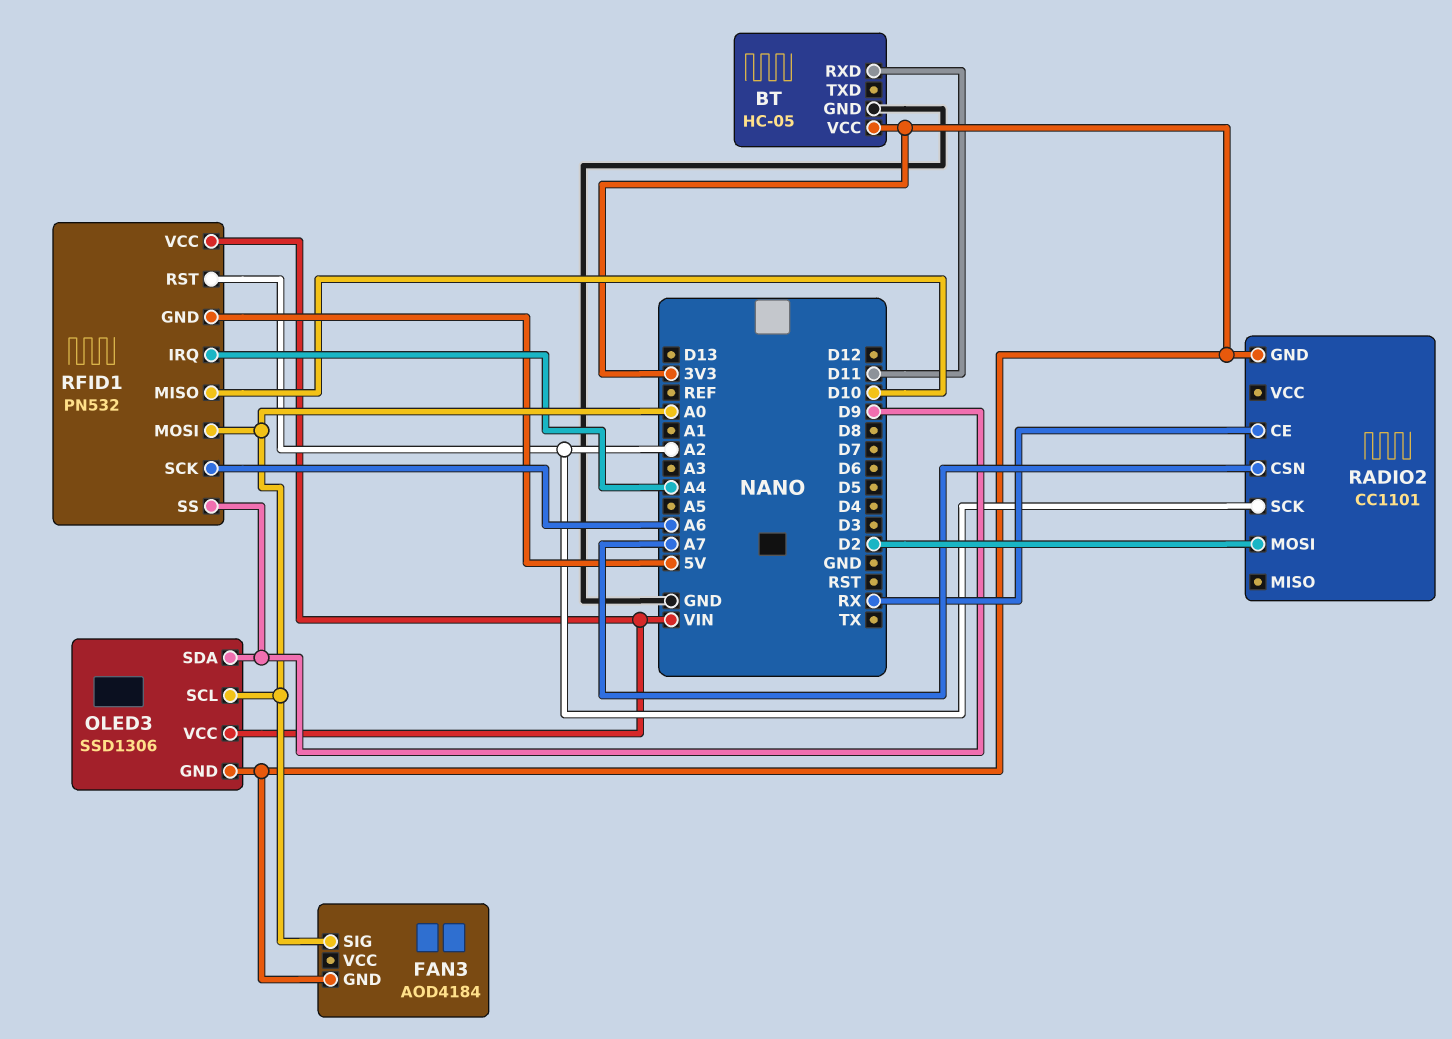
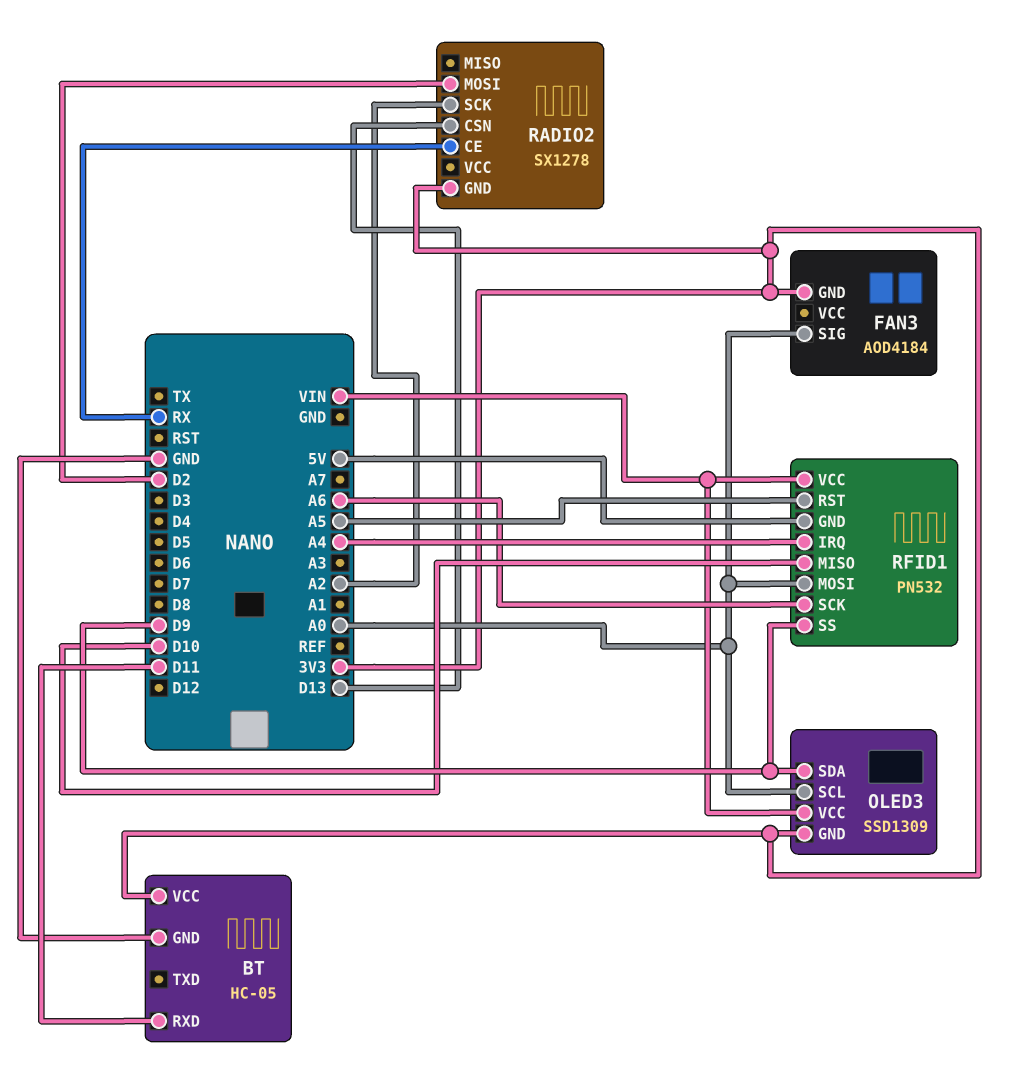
OLED3: SSD1306 -> SSD1309
RADIO2: CC1101 -> SX1278
RADIO2 pin CSN: A7 -> D13
RFID1 pin RST: A2 -> A5

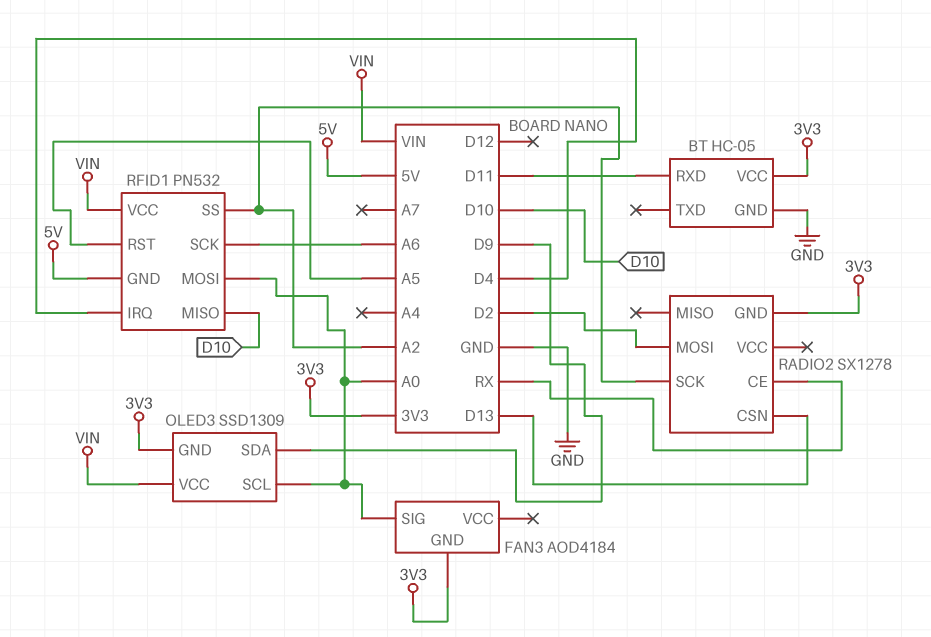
RFID1 pin IRQ: A4 -> D4
RFID1 pin SS: D9 -> A2

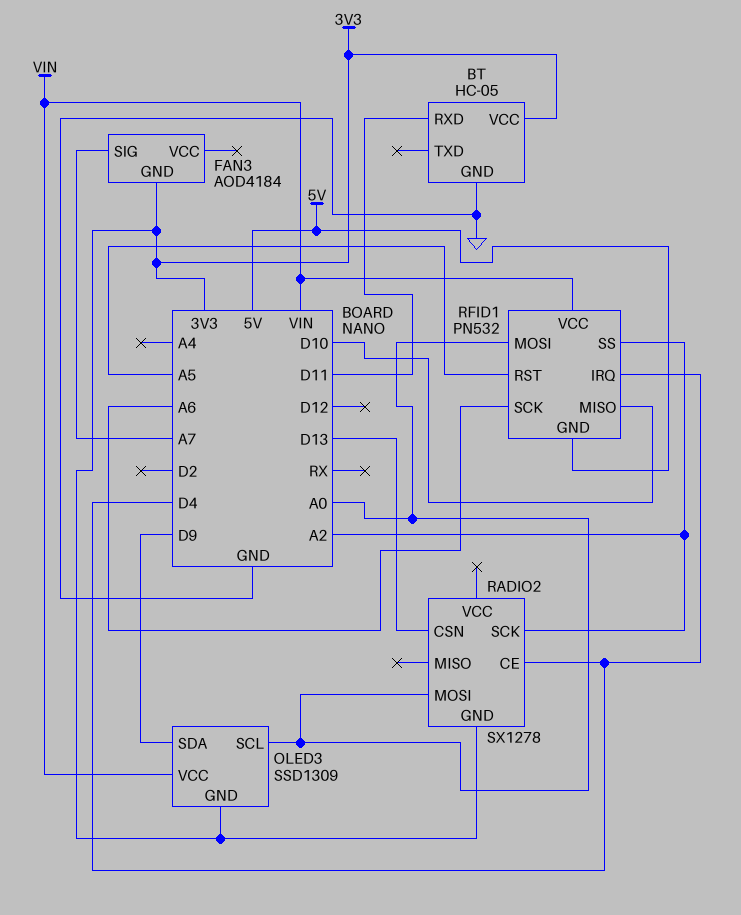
FAN3 pin SIG: A0 -> A7
RADIO2 pin CE: RX -> D4
RADIO2 pin MOSI: D2 -> A0

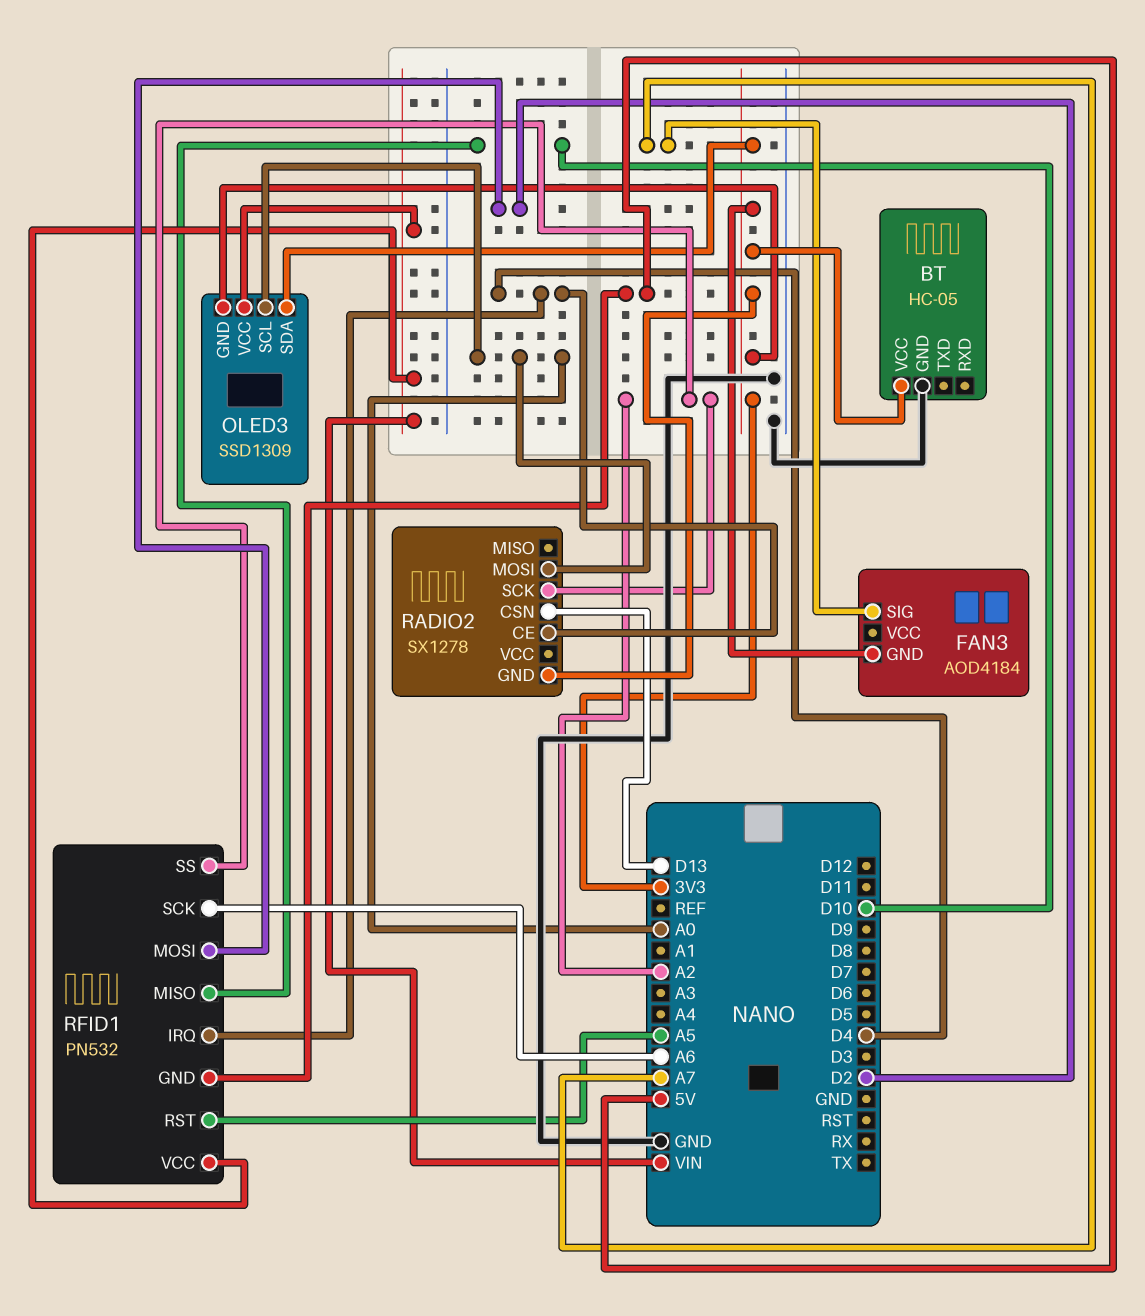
BT pin RXD: D11 -> none
OLED3 pin SDA: D9 -> 3V3
RFID1 pin MOSI: A0 -> D2

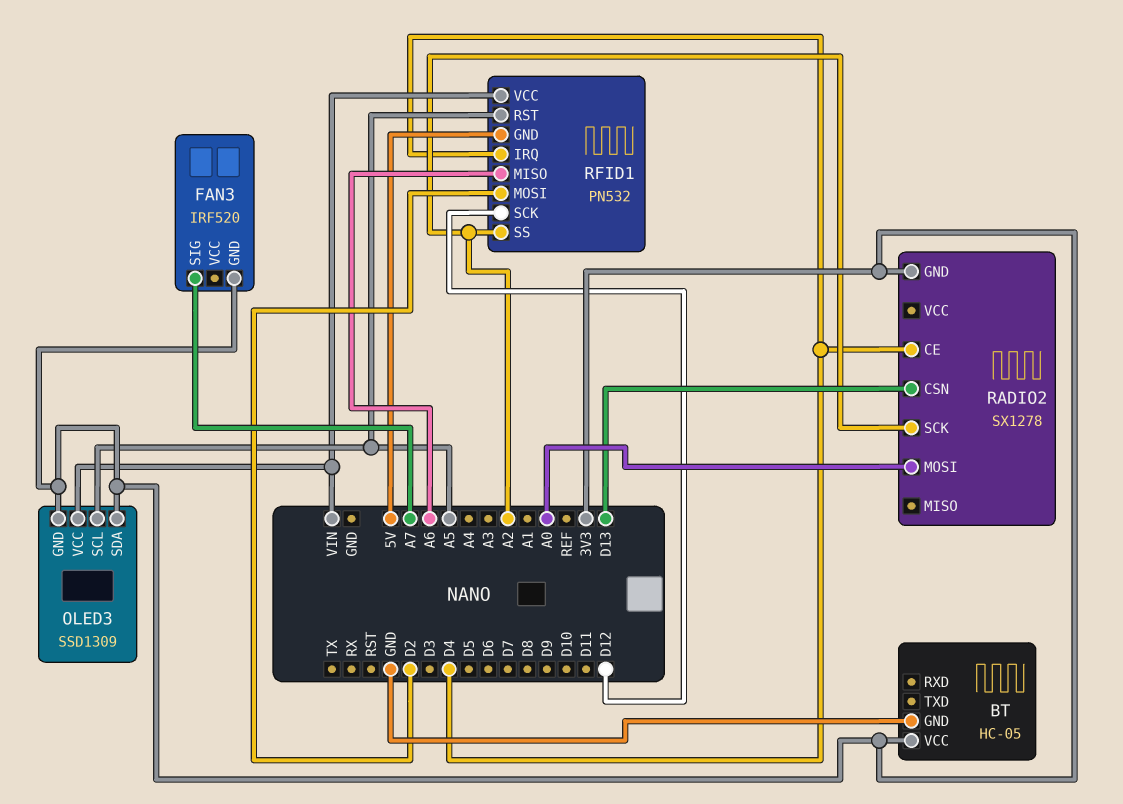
FAN3: AOD4184 -> IRF520
OLED3 pin SCL: A0 -> A5
RFID1 pin MISO: D10 -> A6
RFID1 pin SCK: A6 -> D12

